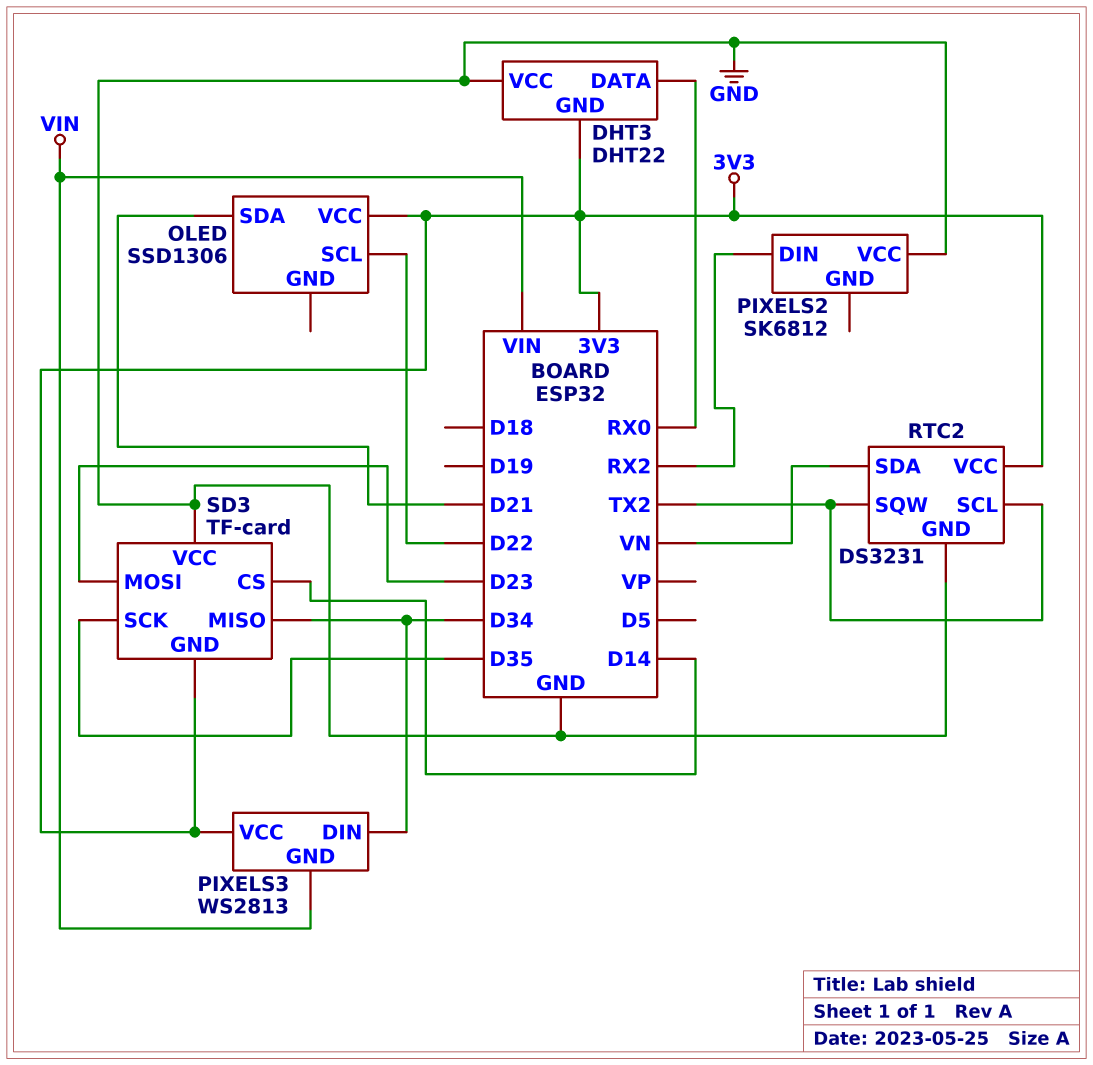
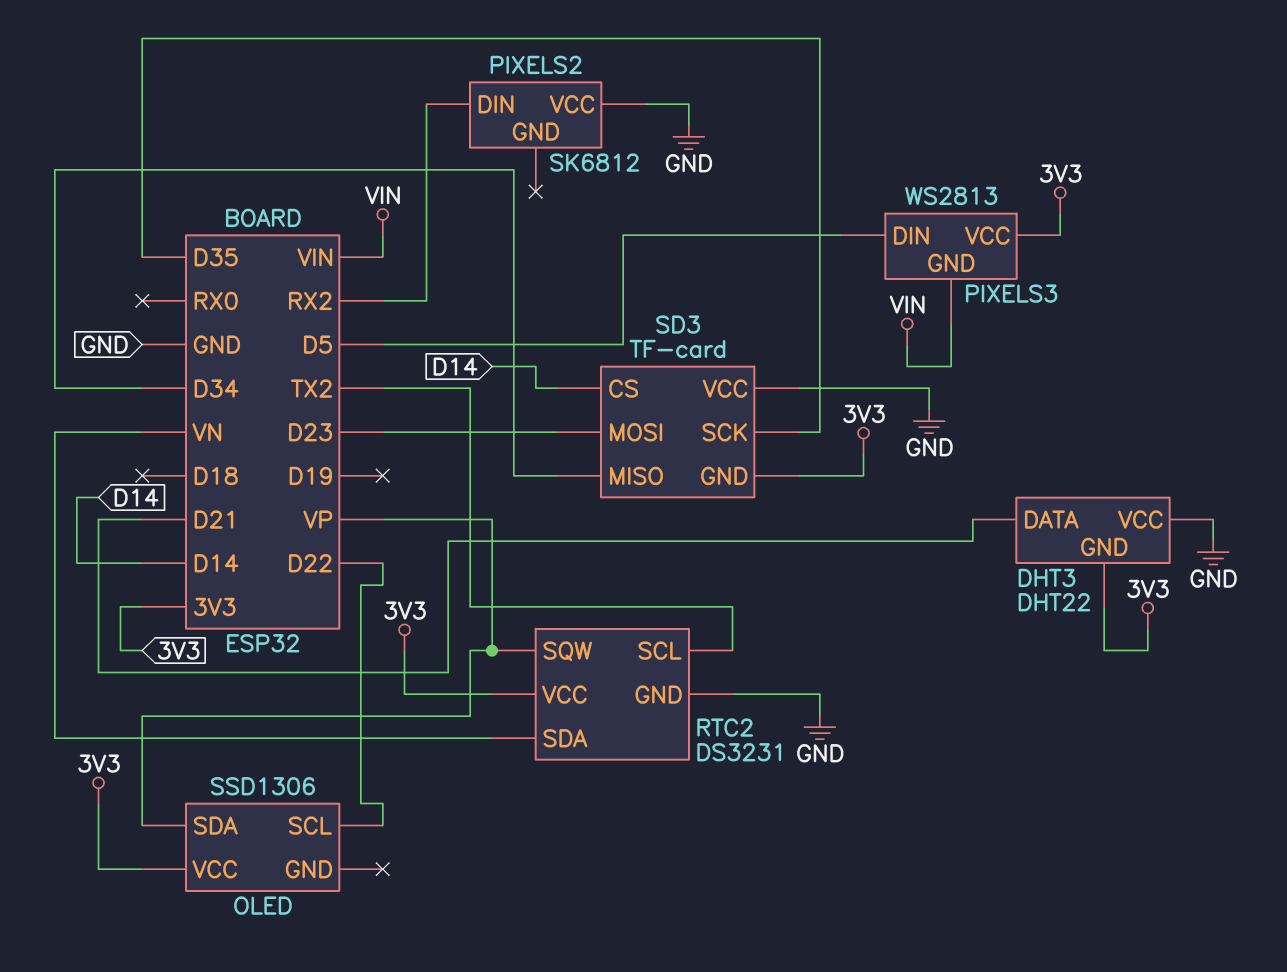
DHT3 pin DATA: RX0 -> D21
OLED pin SDA: D21 -> VP
PIXELS3 pin DIN: D34 -> D5
RTC2 pin SQW: TX2 -> VP

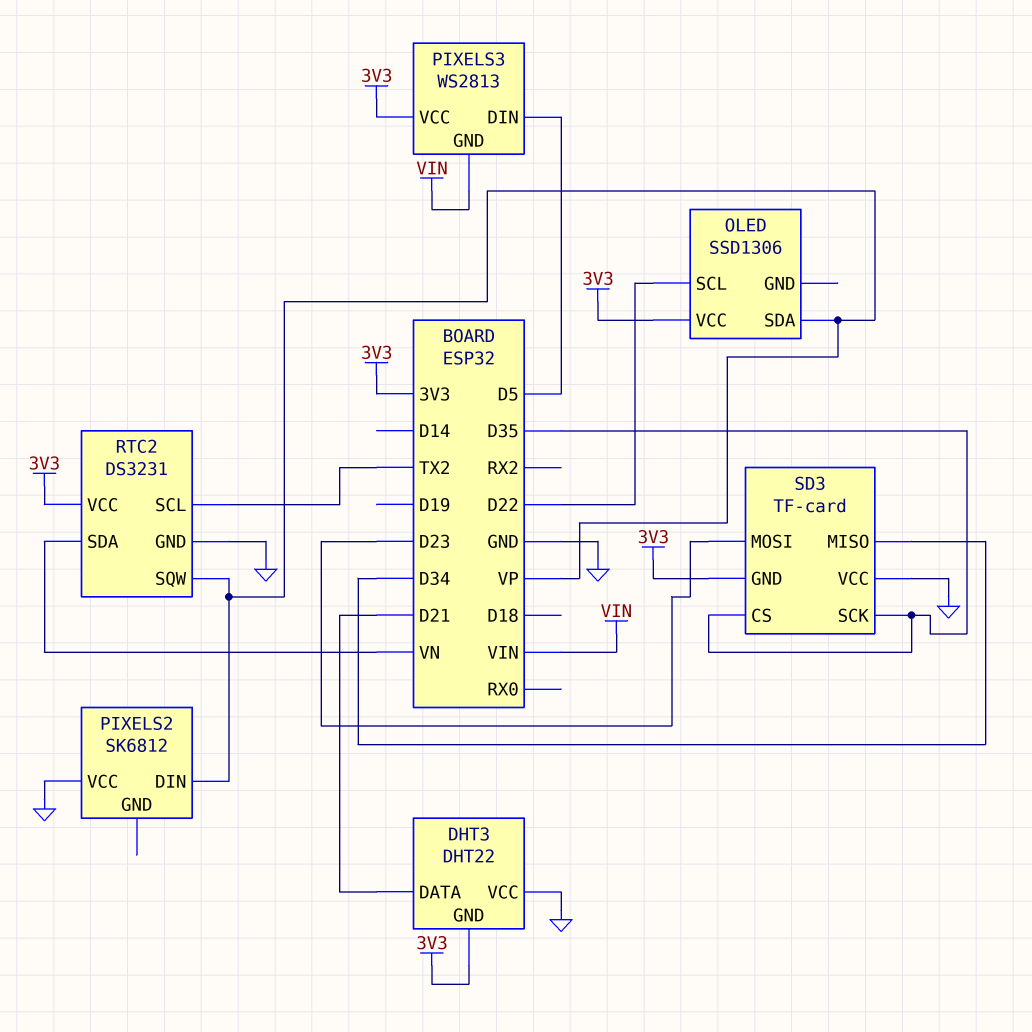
PIXELS2 pin DIN: RX2 -> VP
SD3 pin CS: D14 -> D35

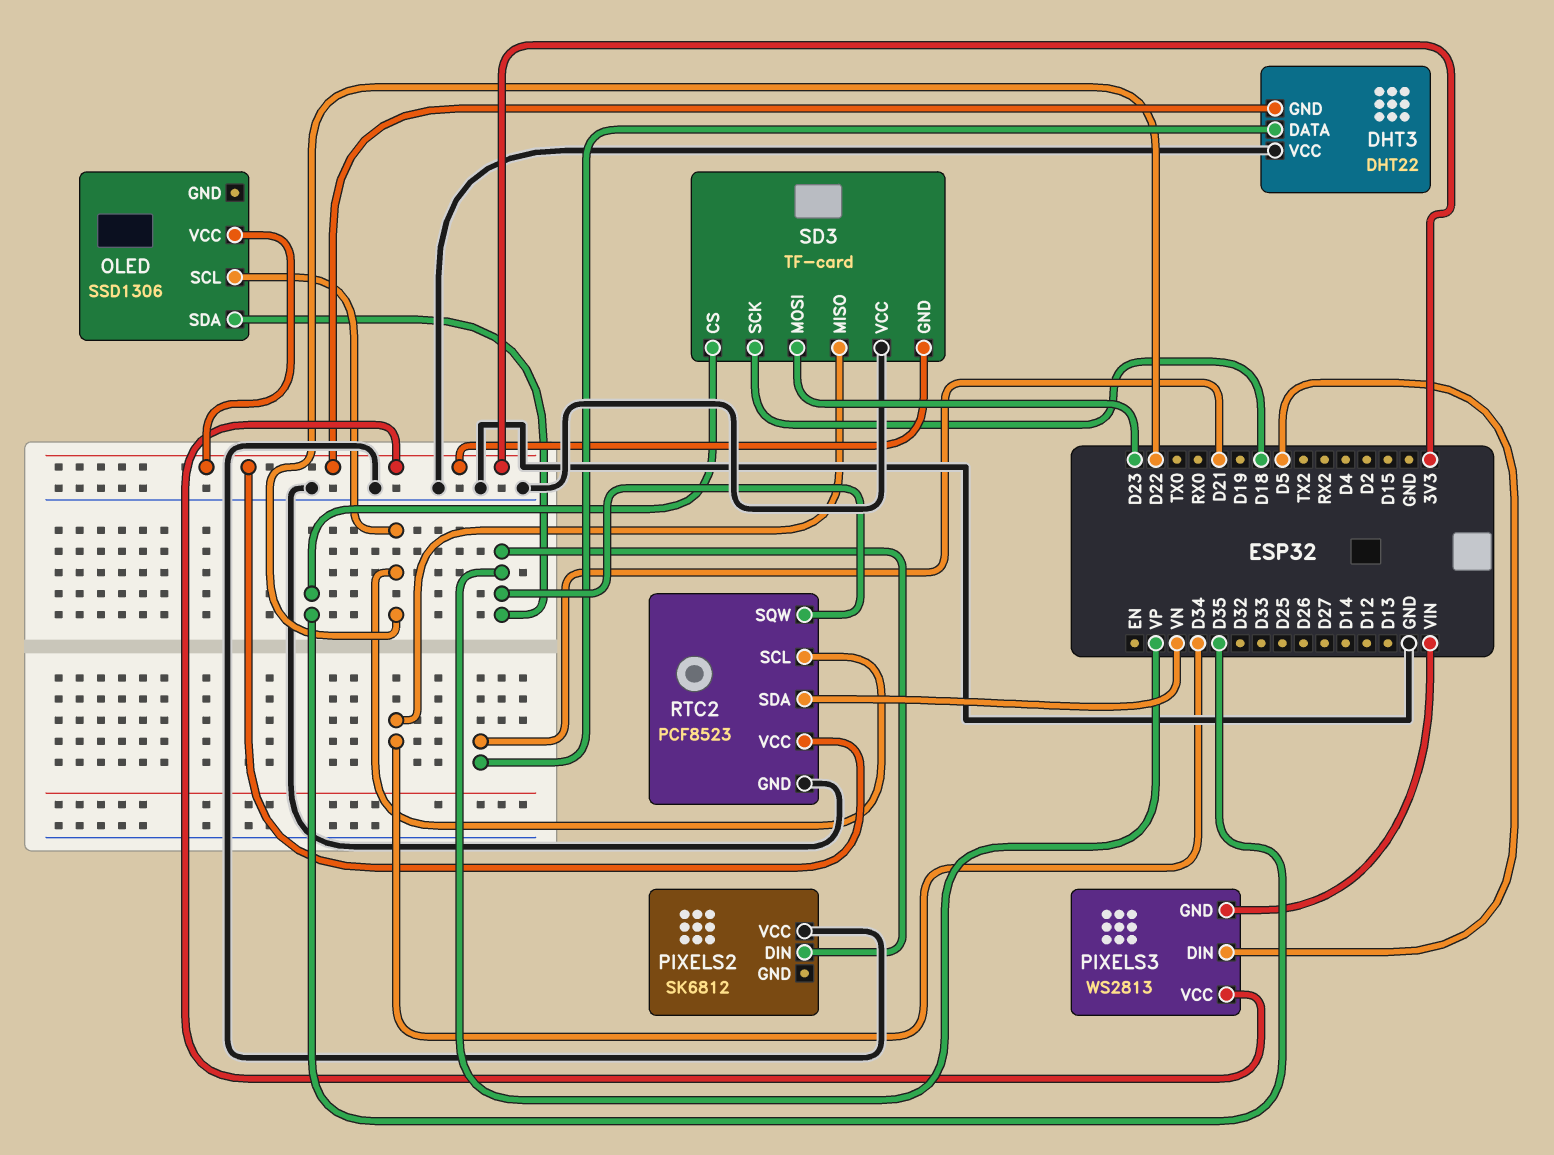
RTC2: DS3231 -> PCF8523
RTC2 pin SCL: TX2 -> D22
SD3 pin SCK: D35 -> D18

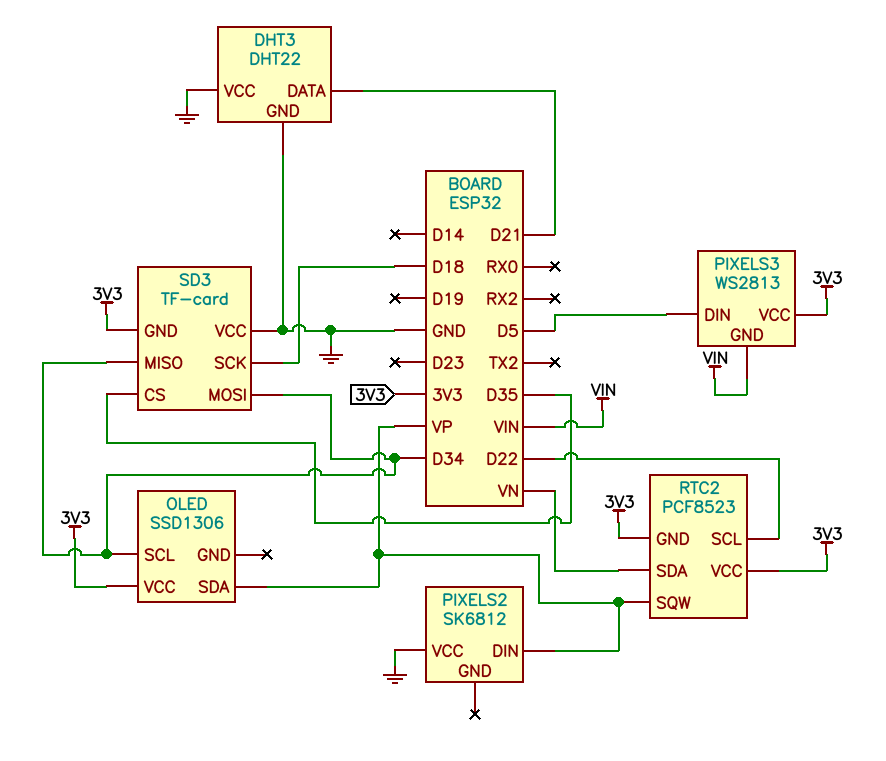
DHT3 pin GND: 3V3 -> GND
OLED pin SCL: D22 -> D34
RTC2 pin GND: GND -> 3V3
SD3 pin MOSI: D23 -> D34

